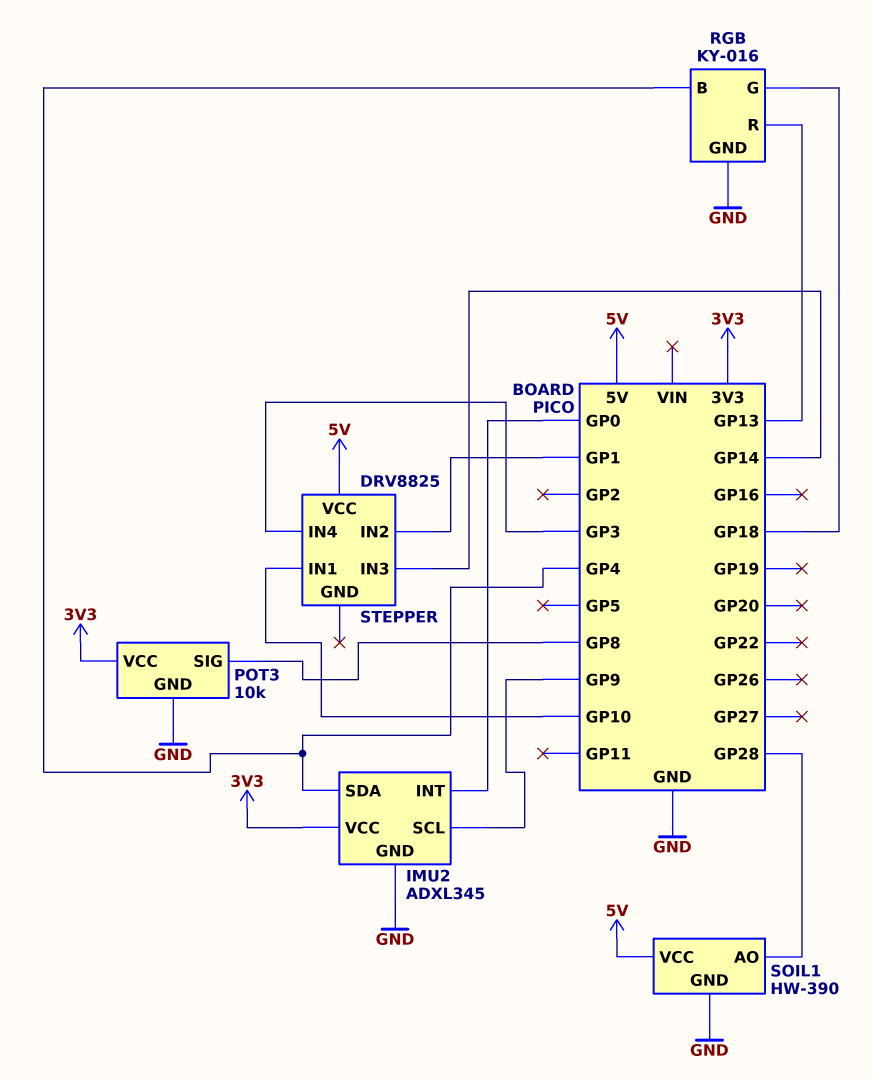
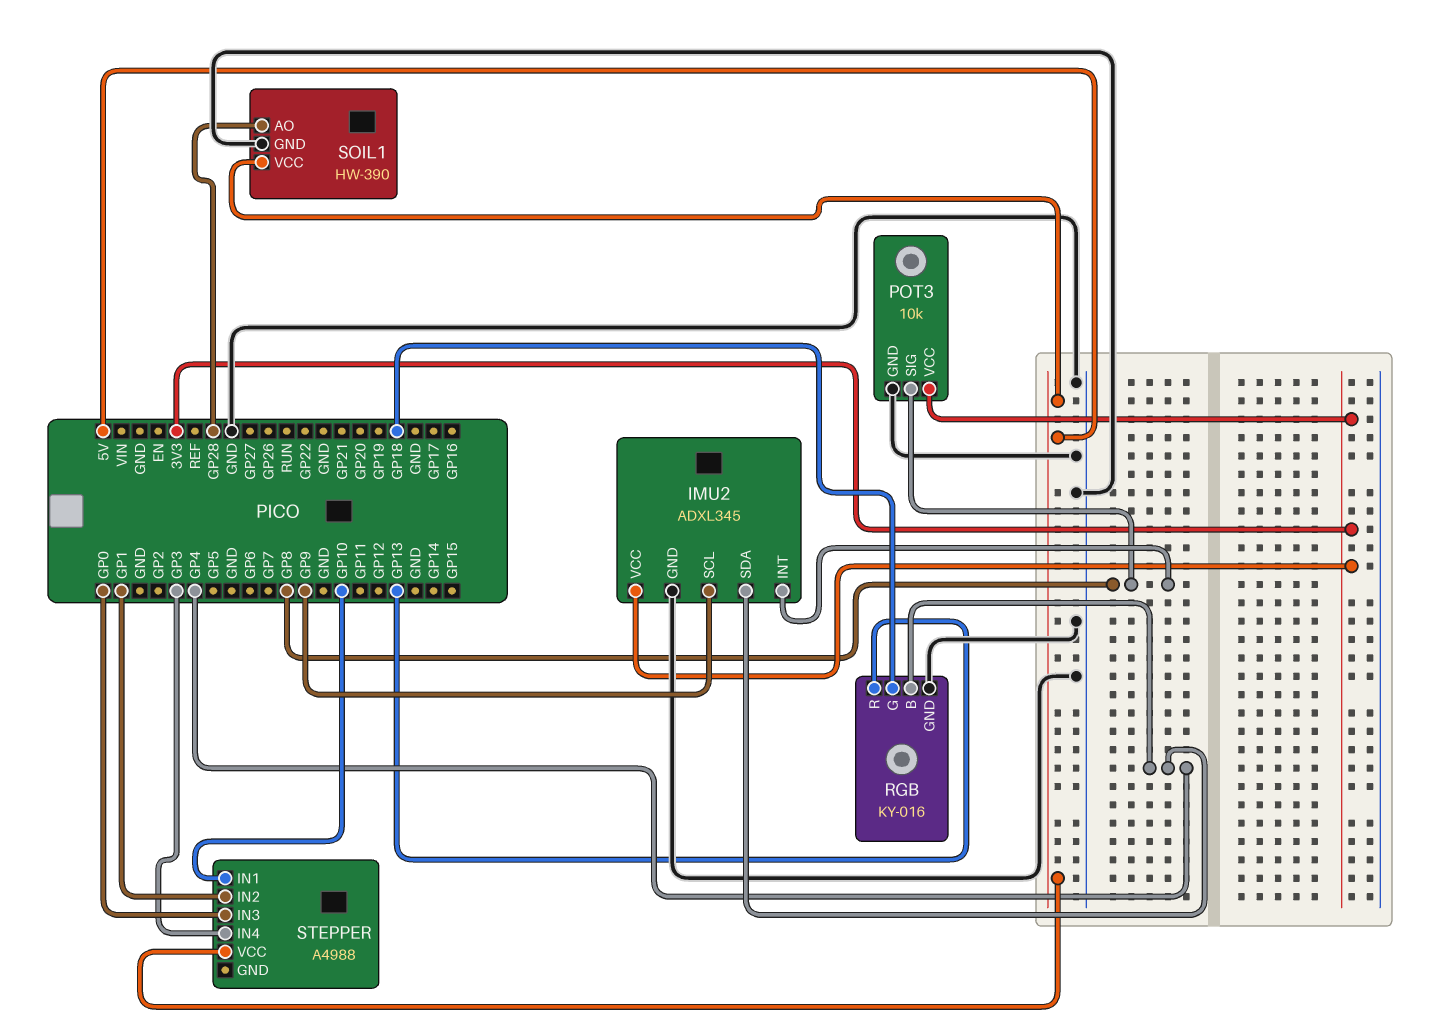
IMU2 pin INT: GP0 -> GP8
STEPPER: DRV8825 -> A4988
STEPPER pin IN3: GP14 -> GP0

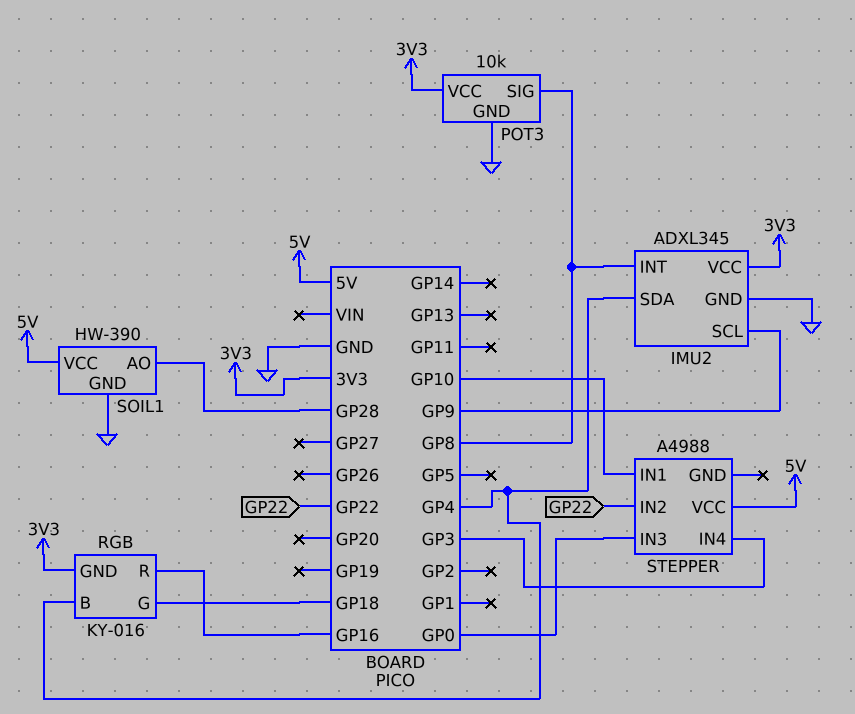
RGB pin GND: GND -> 3V3
RGB pin R: GP13 -> GP16
STEPPER pin IN2: GP1 -> GP22

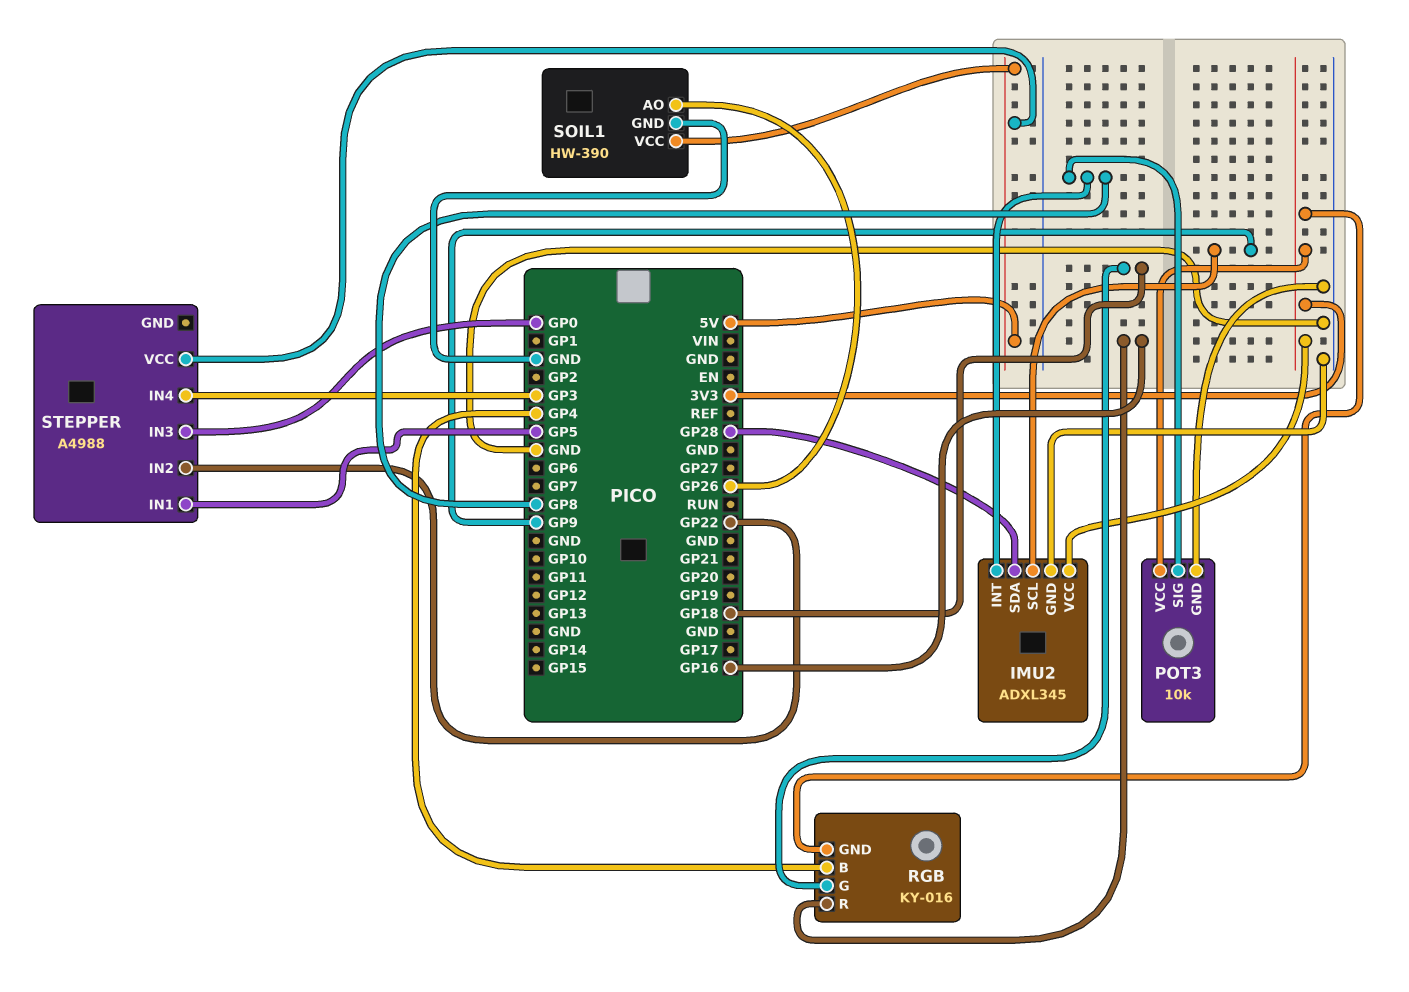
IMU2 pin SDA: GP4 -> GP28
SOIL1 pin AO: GP28 -> GP26
STEPPER pin IN1: GP10 -> GP5

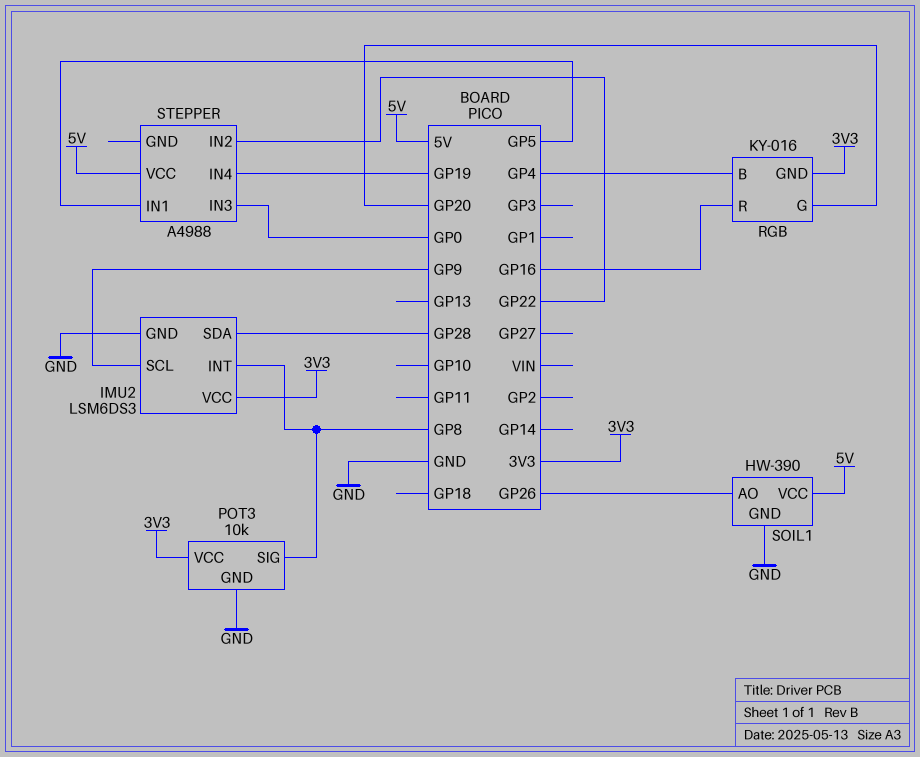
IMU2: ADXL345 -> LSM6DS3
RGB pin G: GP18 -> GP20
STEPPER pin IN4: GP3 -> GP19

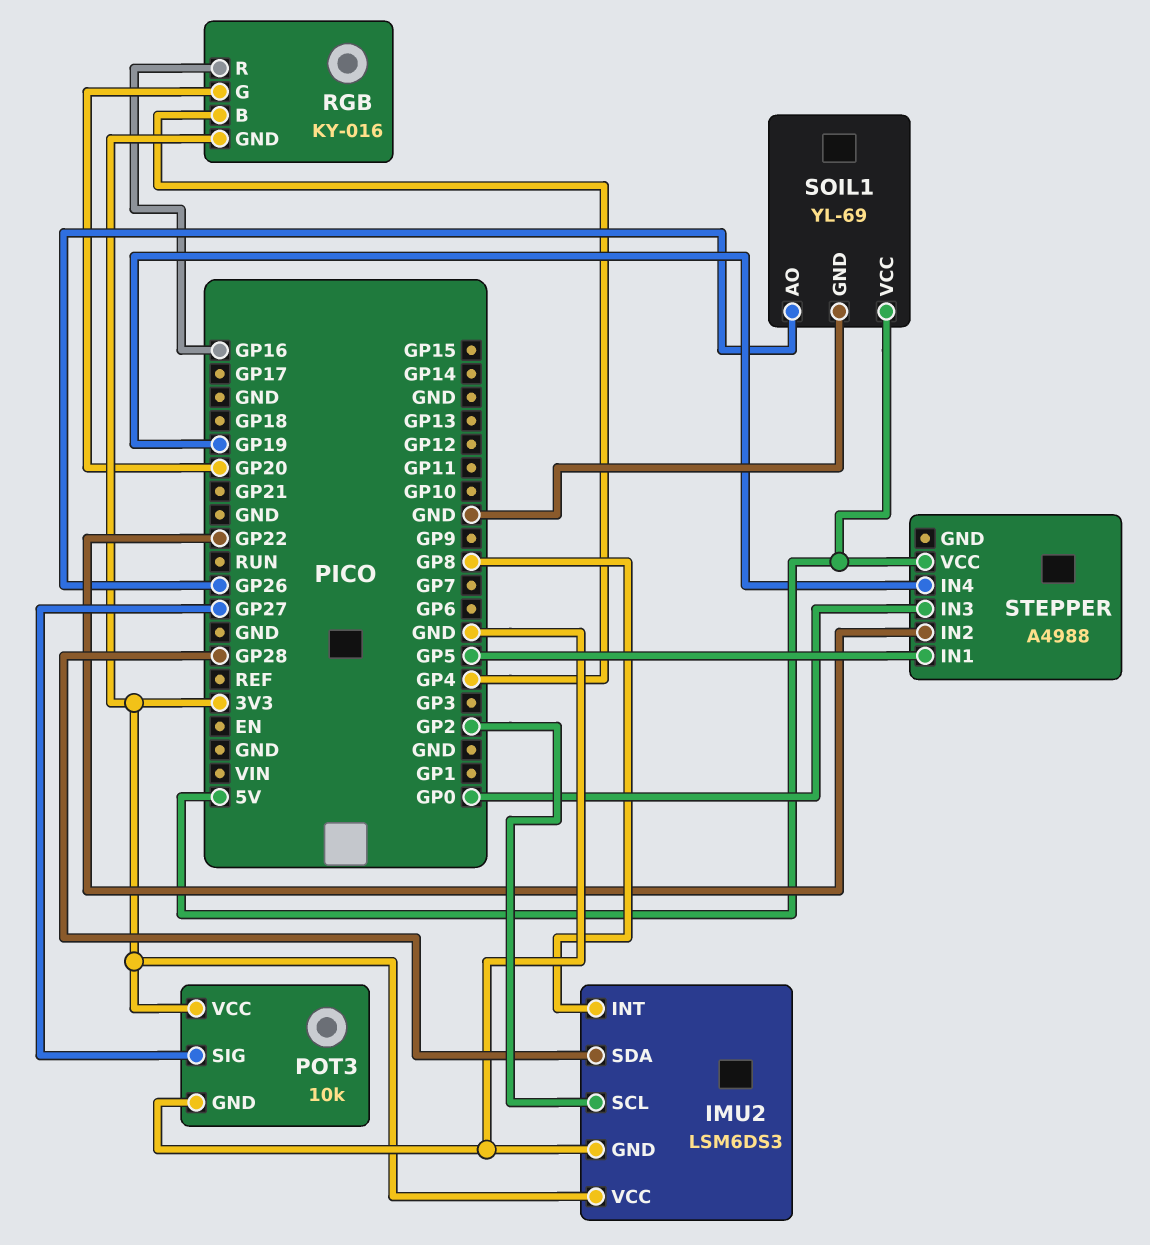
IMU2 pin SCL: GP9 -> GP2
POT3 pin SIG: GP8 -> GP27
SOIL1: HW-390 -> YL-69

